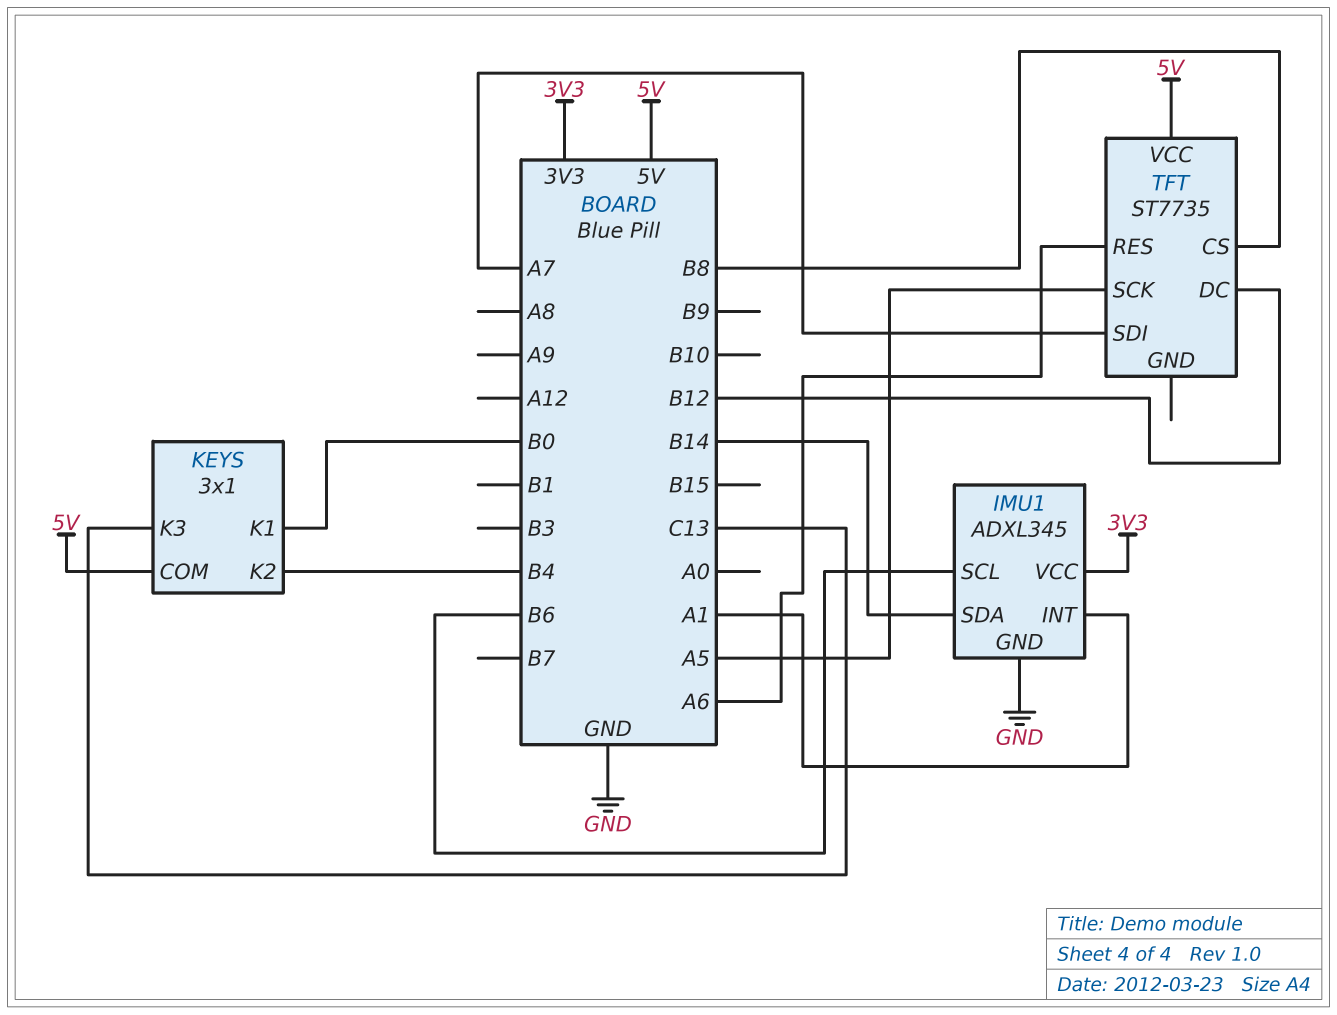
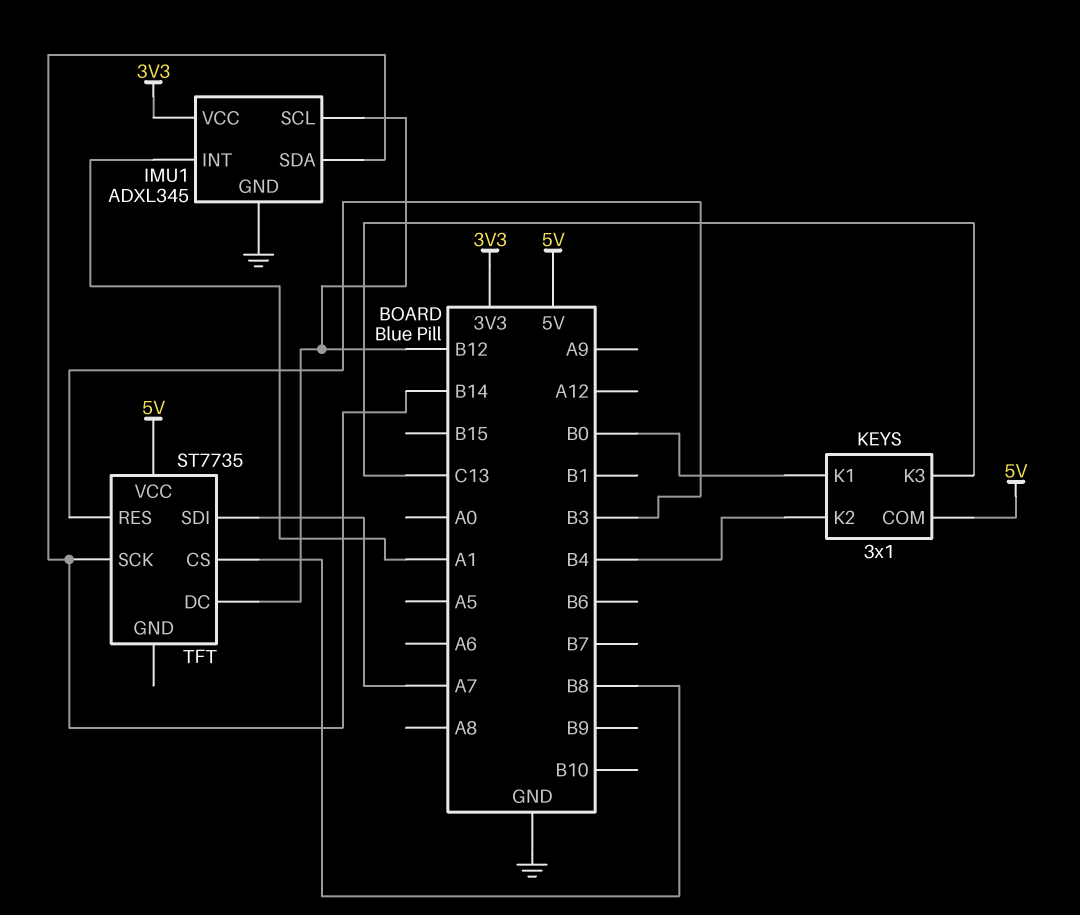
IMU1 pin SCL: B6 -> B12
TFT pin RES: A6 -> B3
TFT pin SCK: A5 -> B14

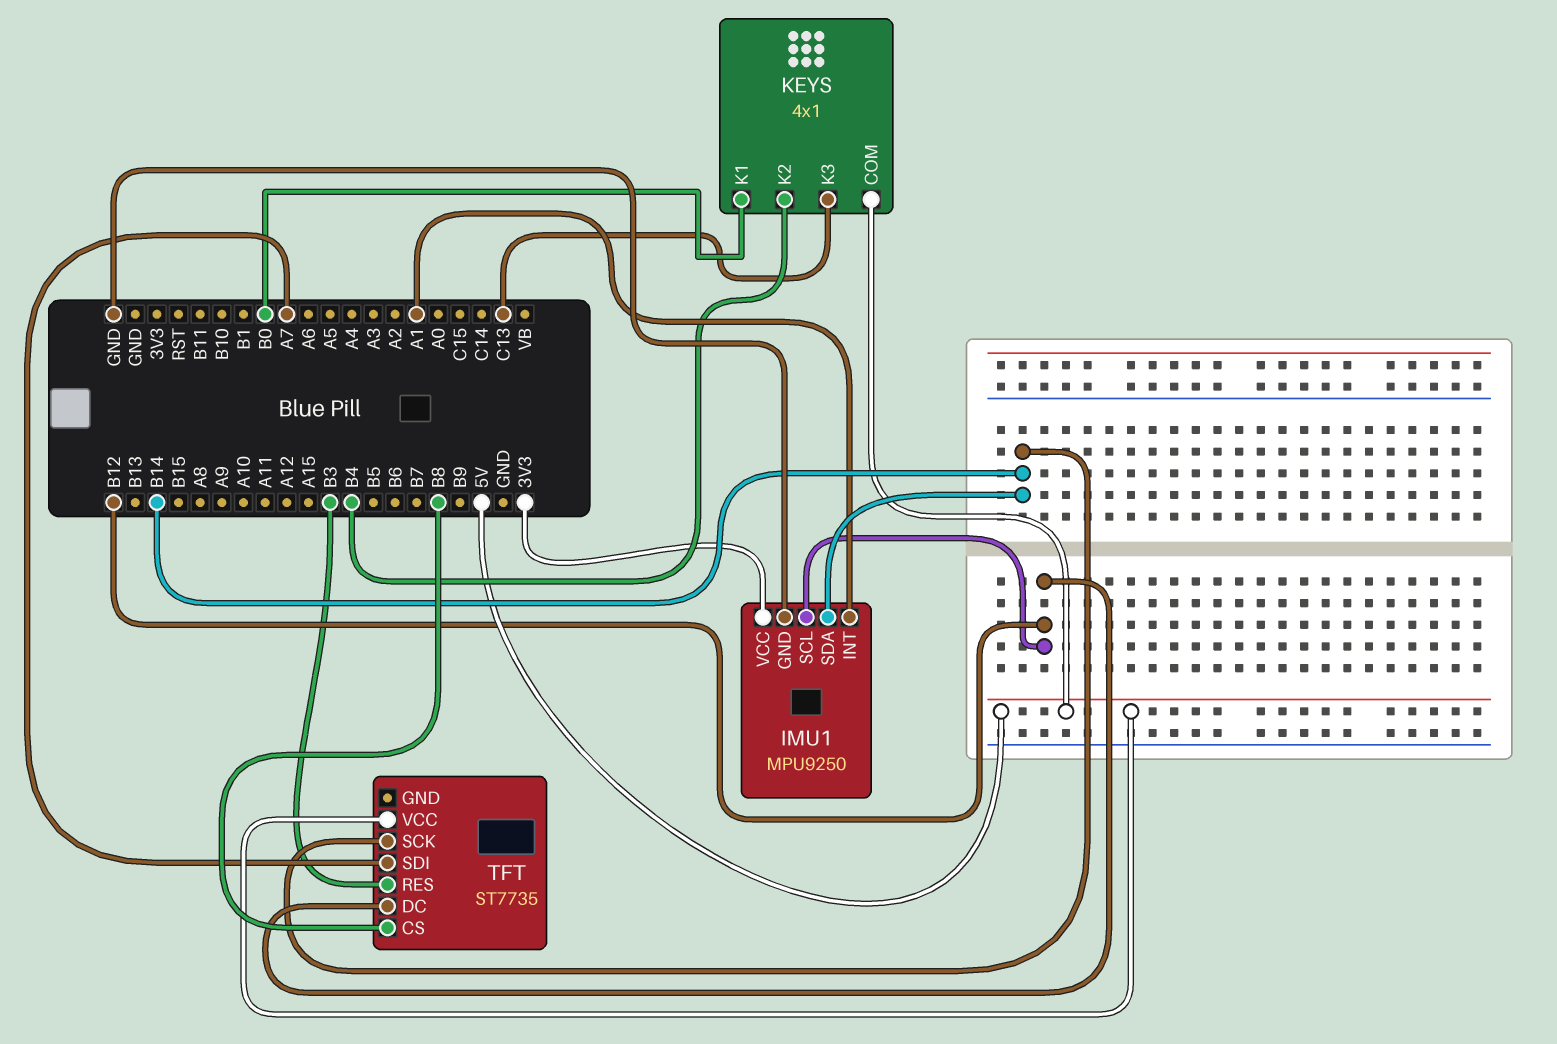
IMU1: ADXL345 -> MPU9250
KEYS: 3x1 -> 4x1

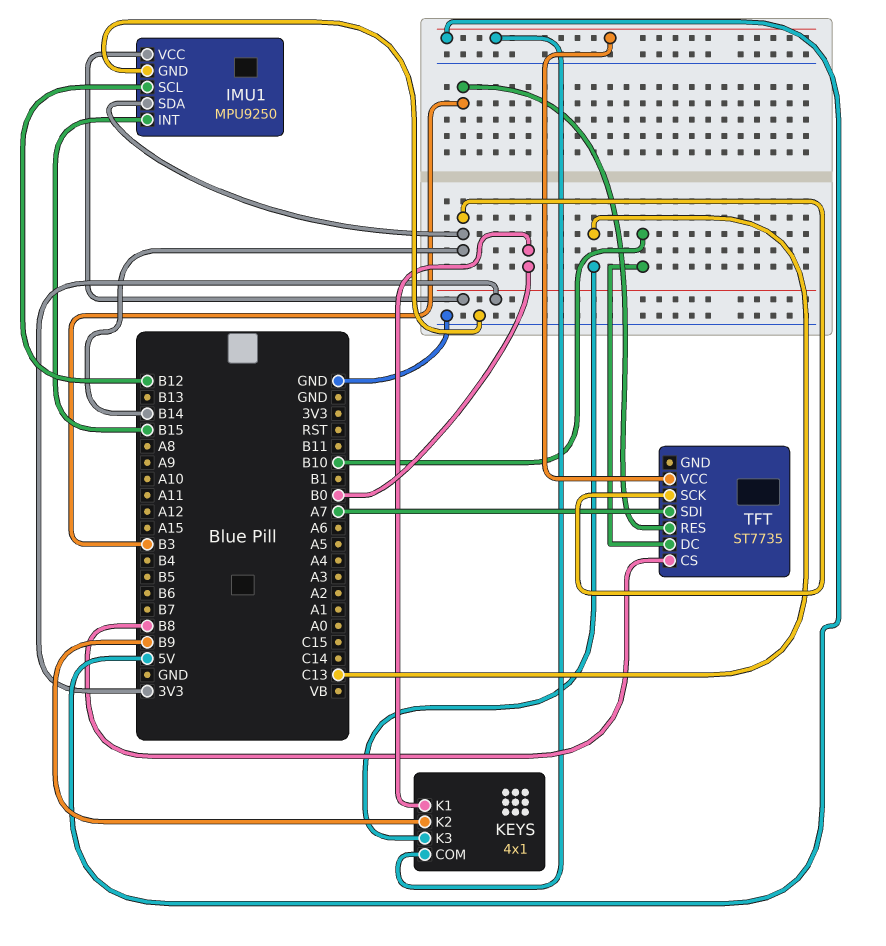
IMU1 pin INT: A1 -> B15
KEYS pin K2: B4 -> B9
TFT pin DC: B12 -> B10

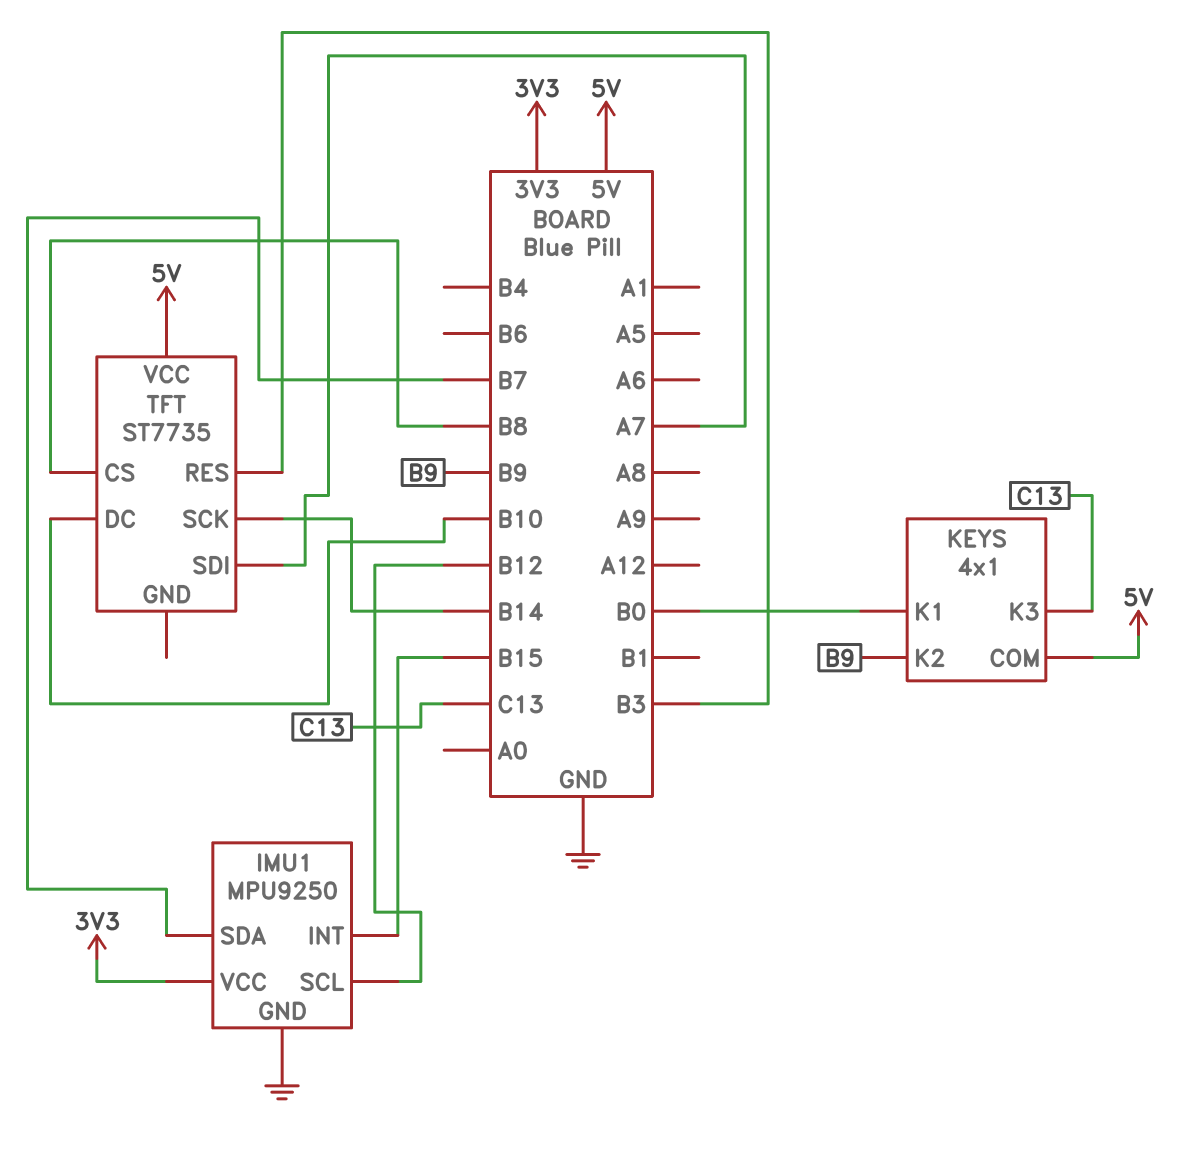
IMU1 pin SDA: B14 -> B7

